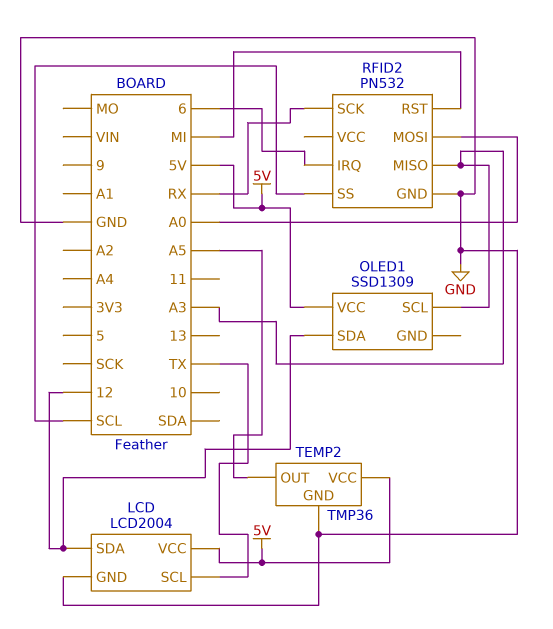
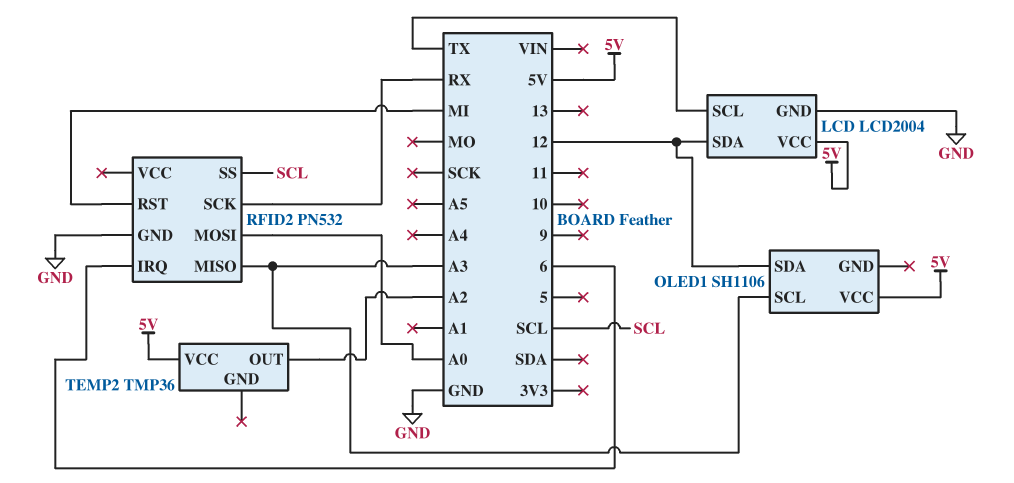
OLED1: SSD1309 -> SH1106
TEMP2 pin GND: GND -> none
TEMP2 pin OUT: A5 -> A2

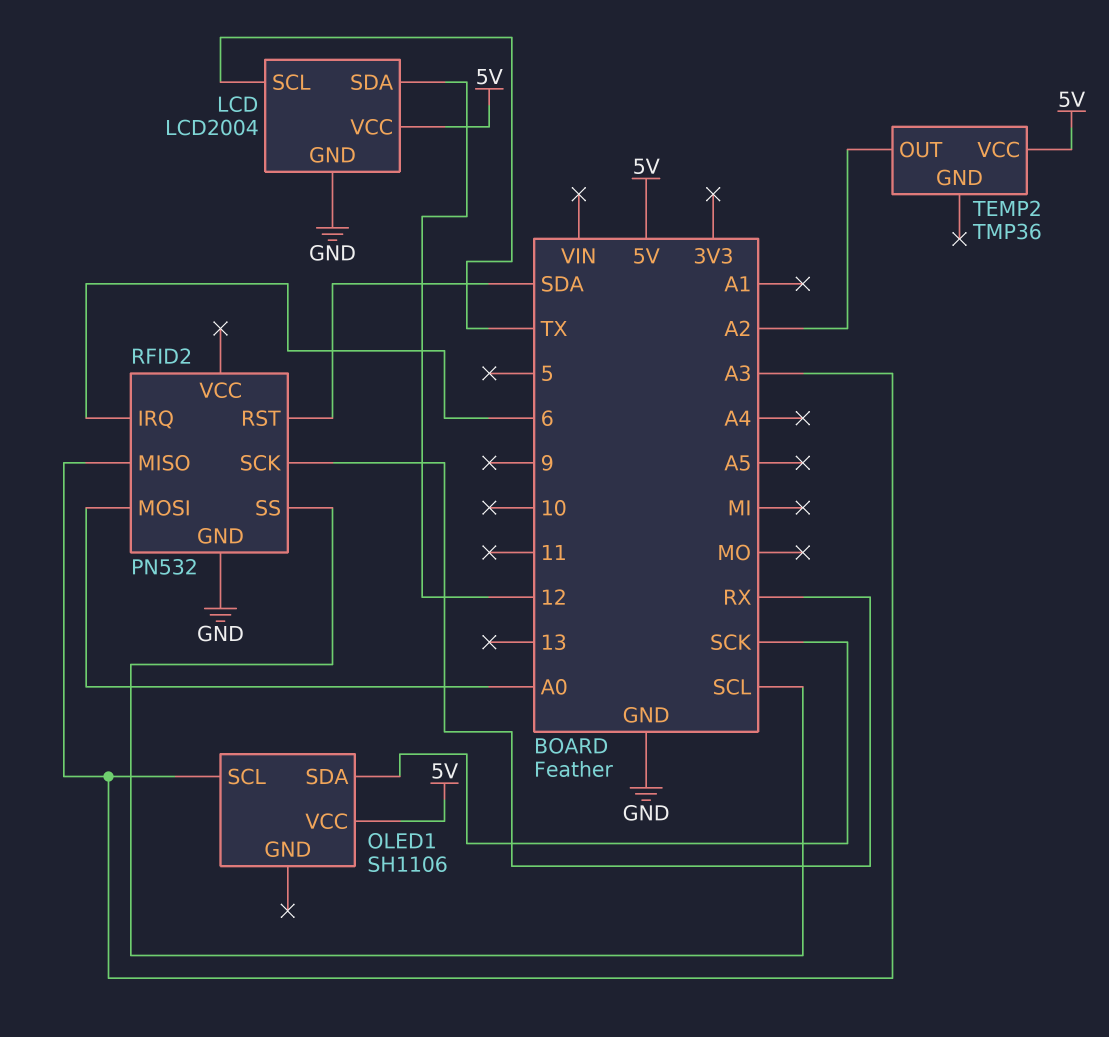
OLED1 pin SDA: 12 -> SCK
RFID2 pin RST: MI -> SDA

